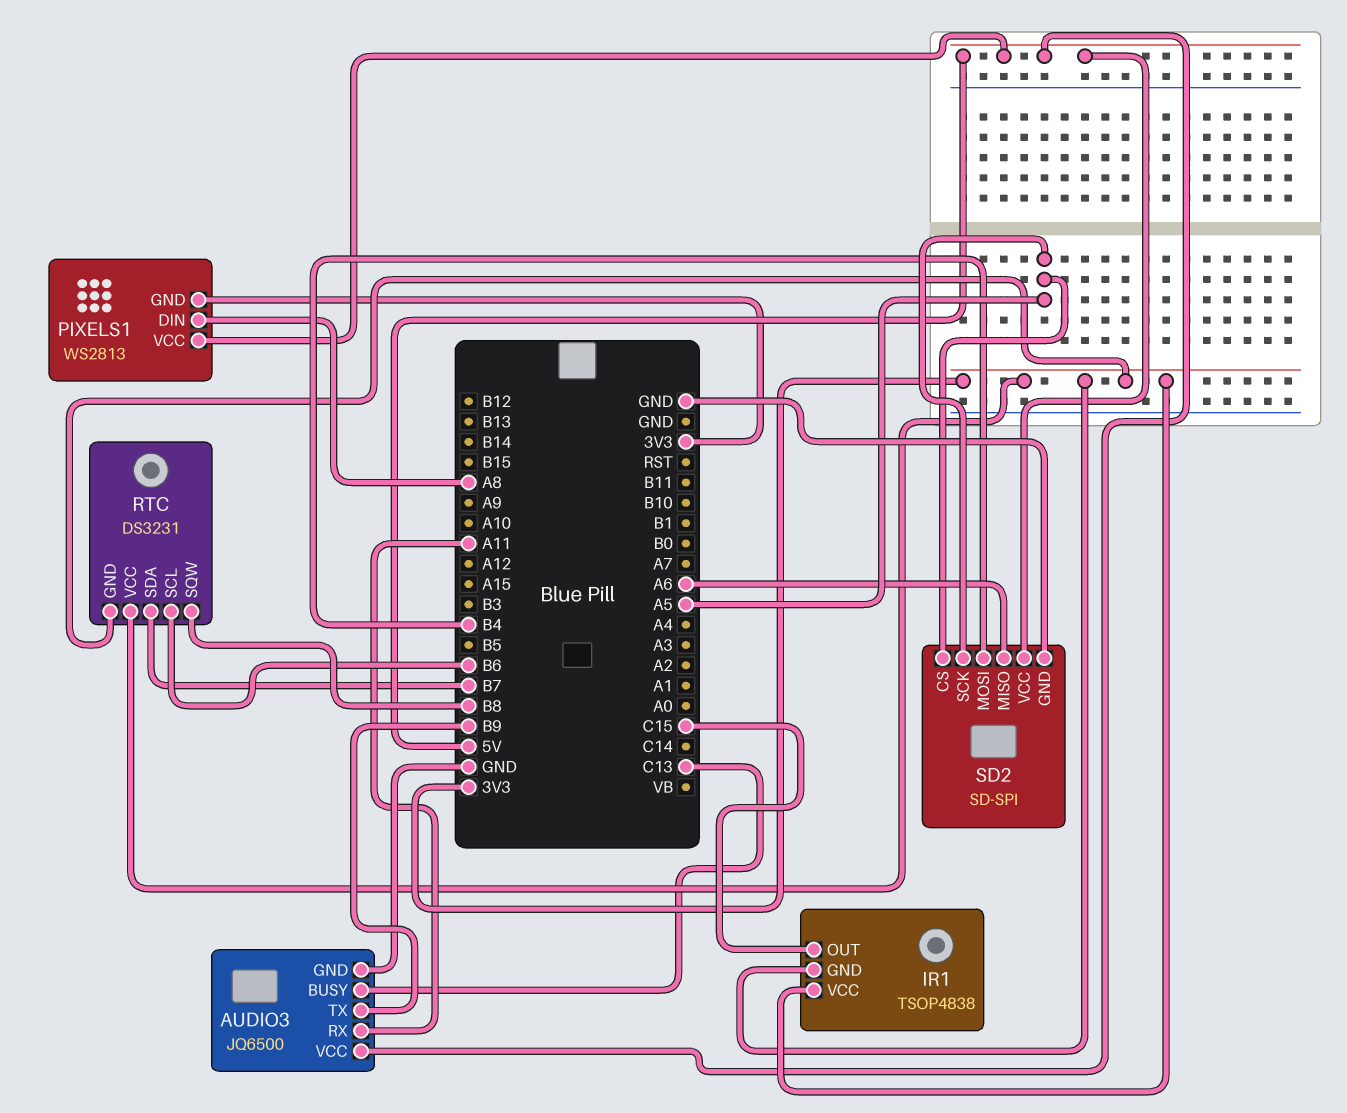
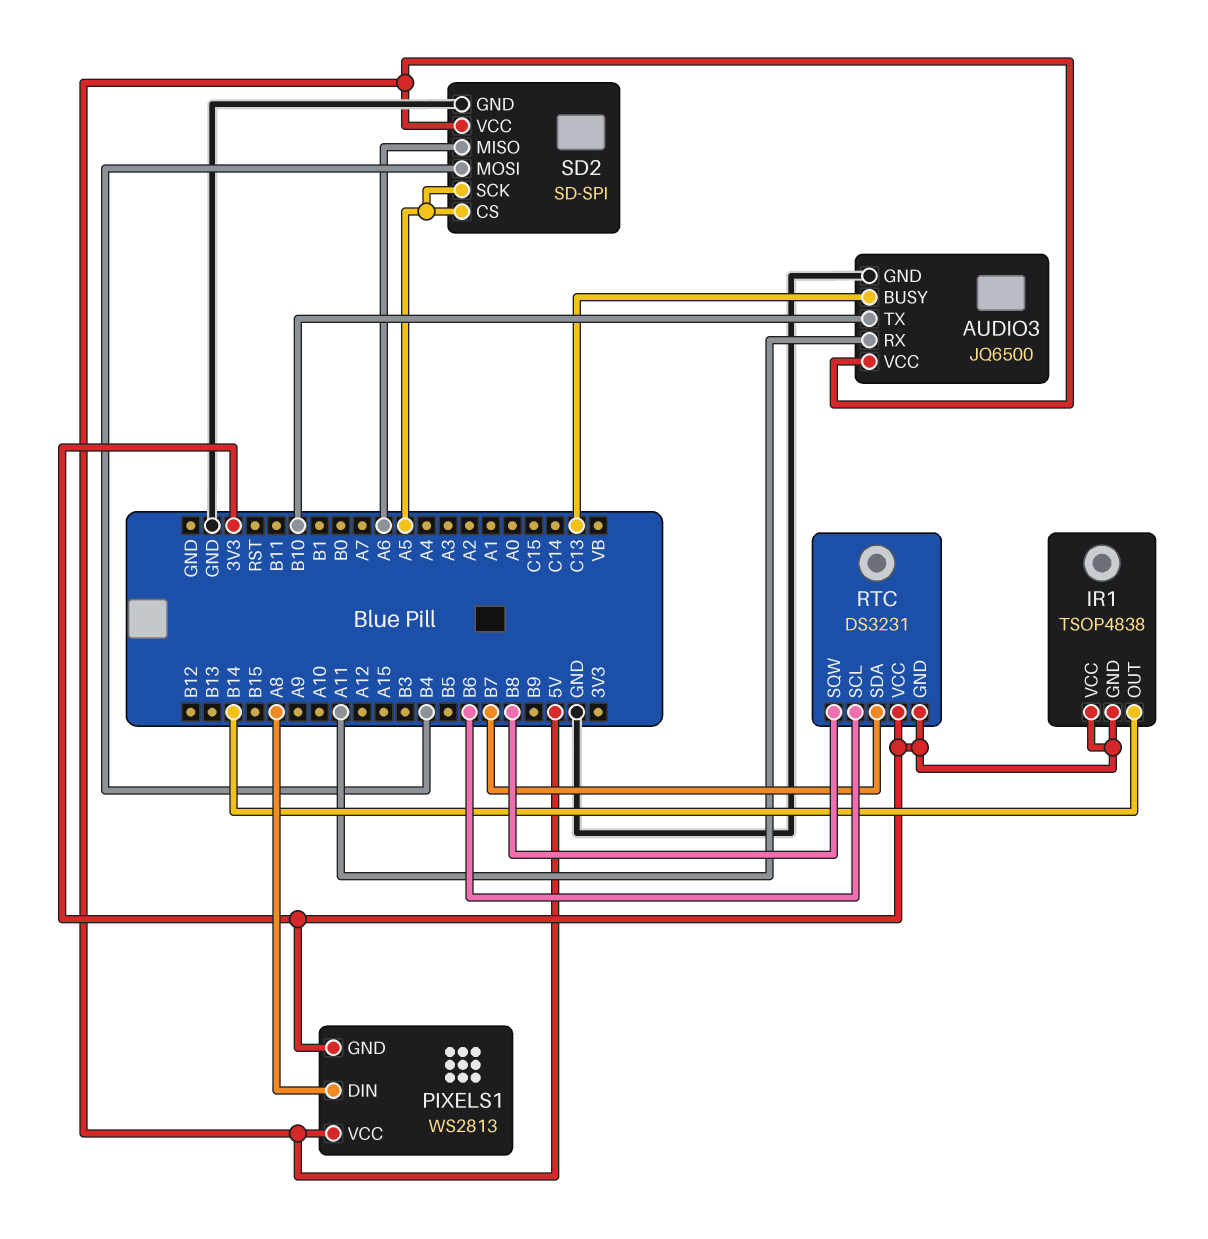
AUDIO3 pin TX: B9 -> B10
IR1 pin OUT: C15 -> B14

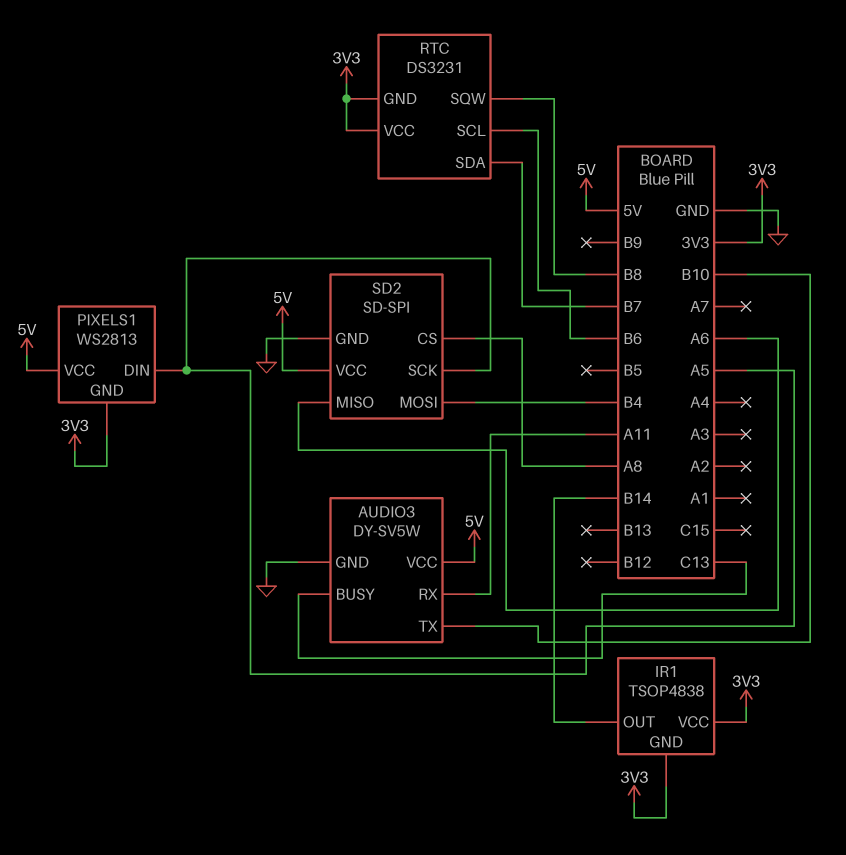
AUDIO3: JQ6500 -> DY-SV5W
PIXELS1 pin DIN: A8 -> A5
SD2 pin CS: A5 -> A8

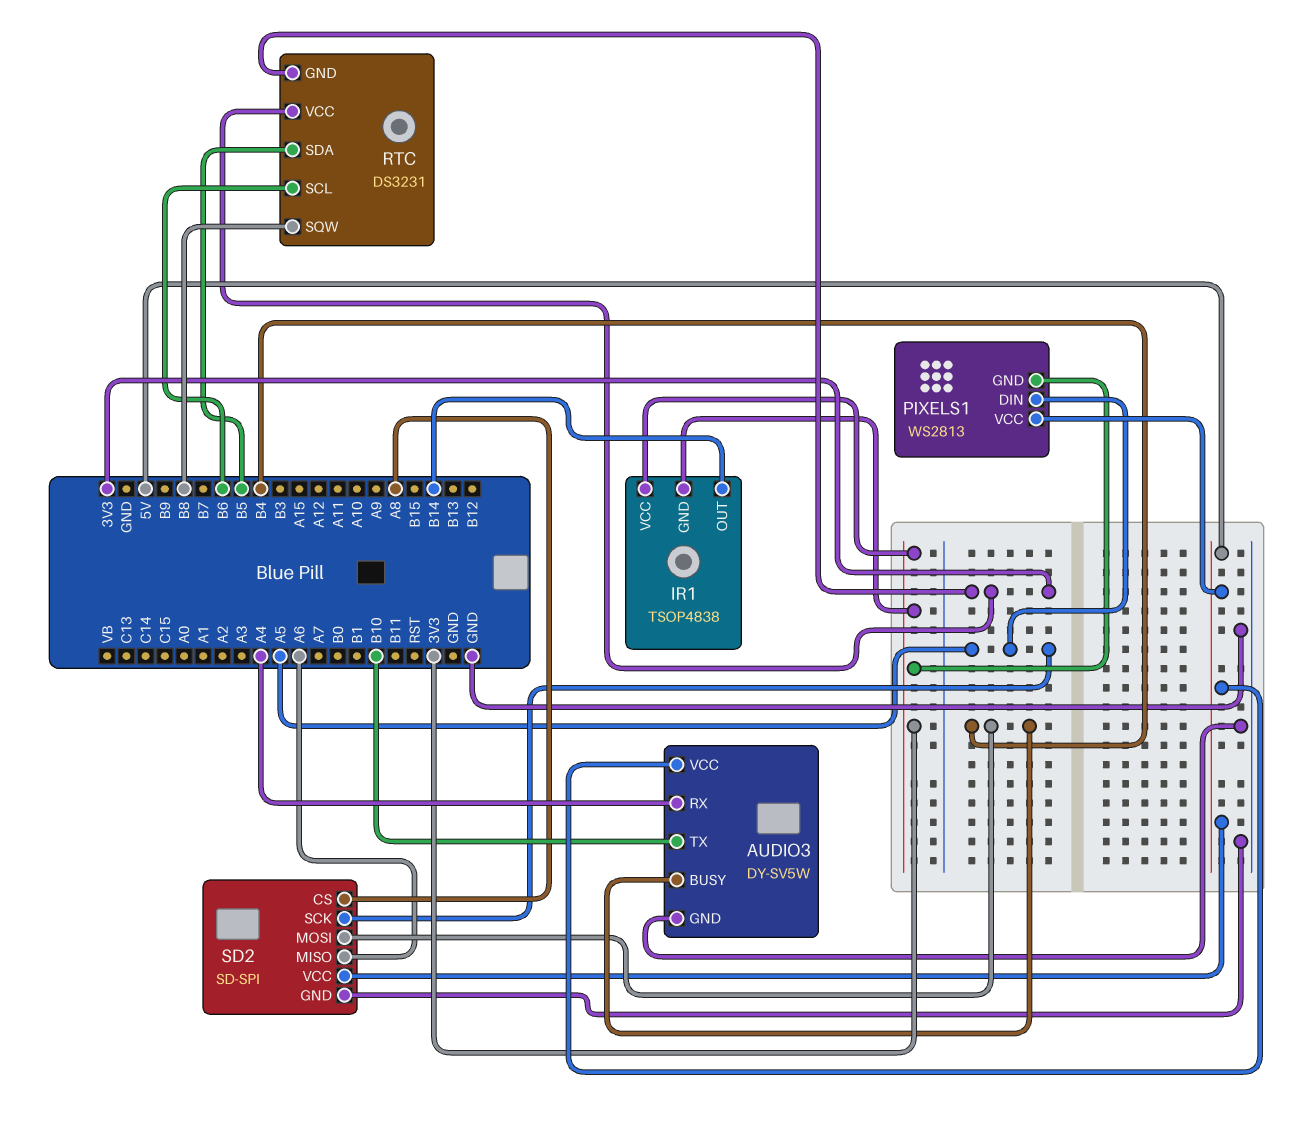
AUDIO3 pin BUSY: C13 -> B4
AUDIO3 pin RX: A11 -> A4
RTC pin SDA: B7 -> B5

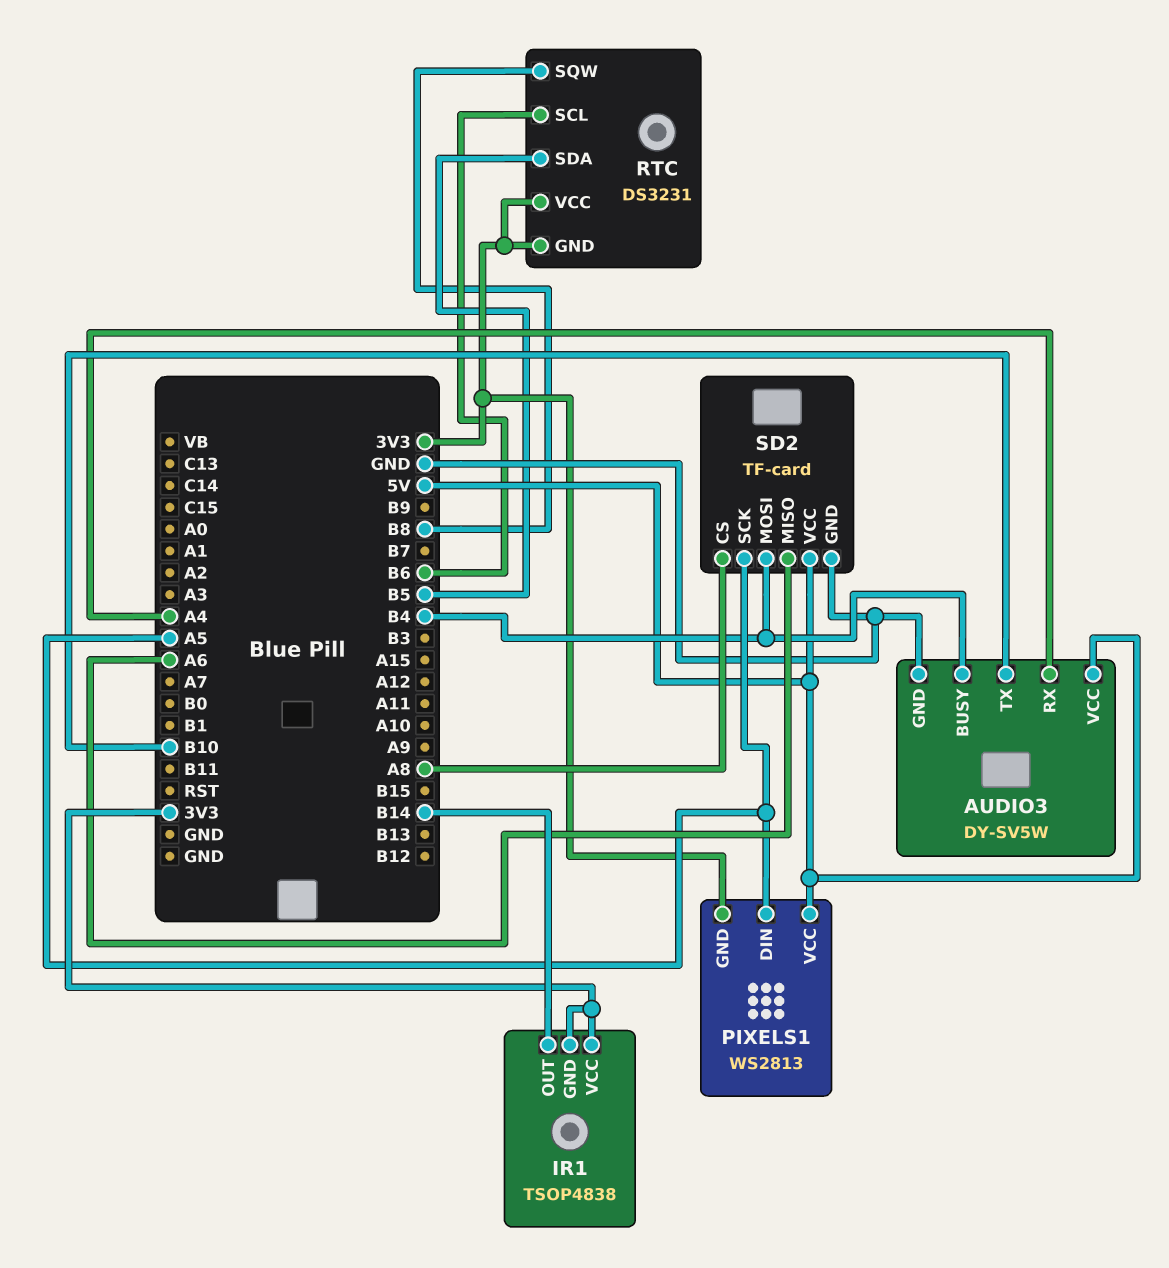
SD2: SD-SPI -> TF-card

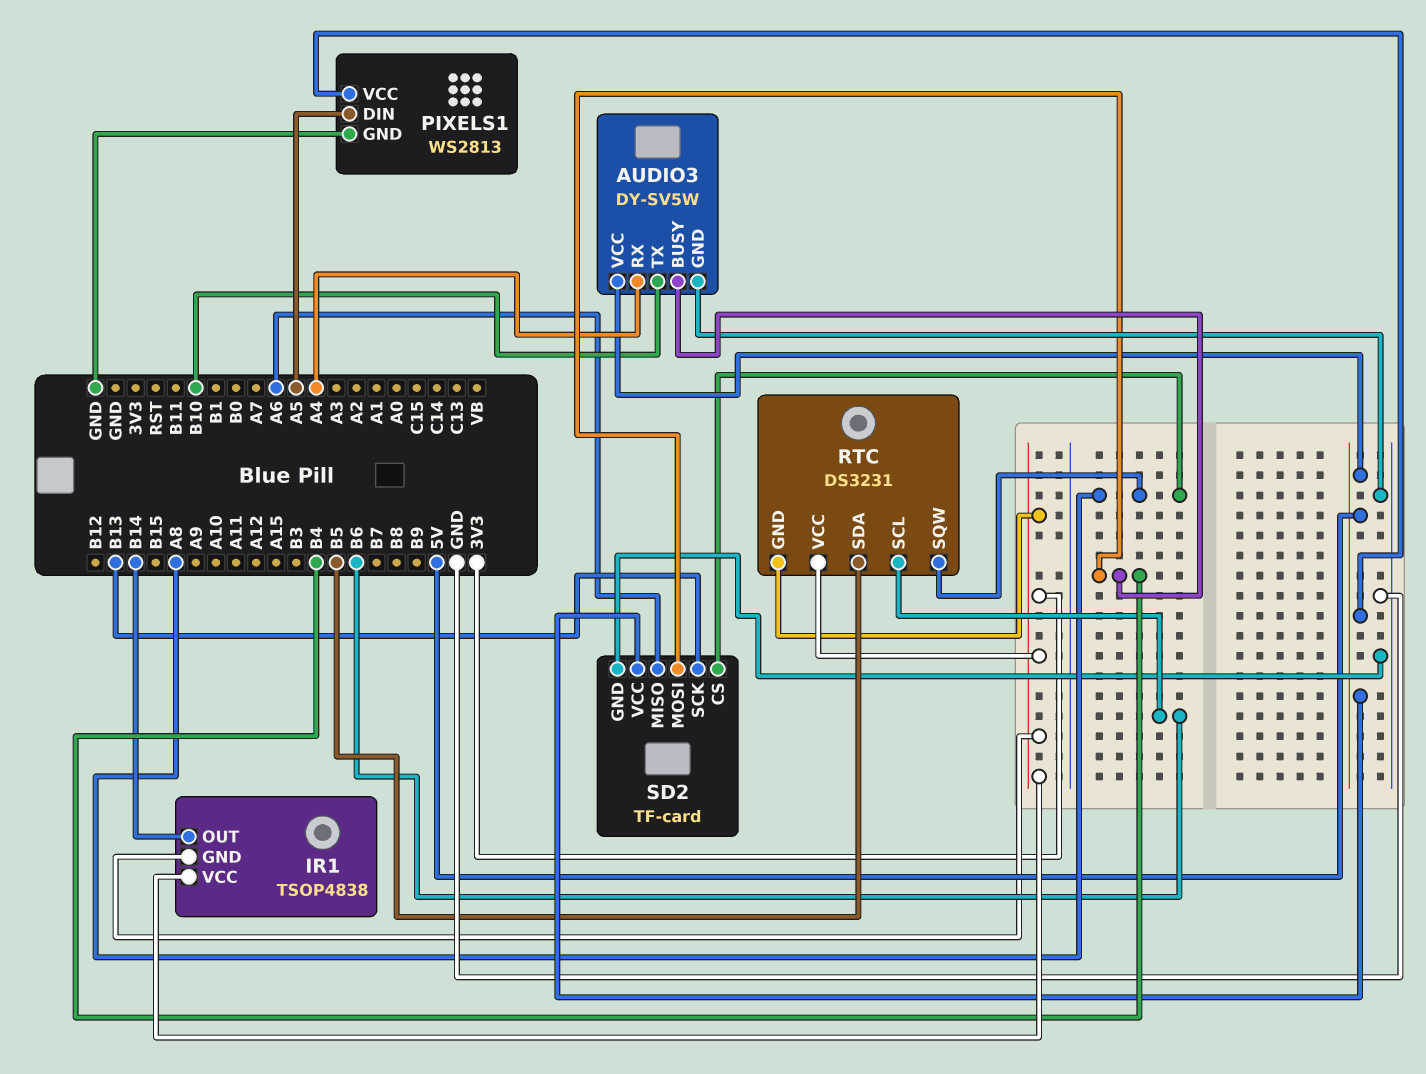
PIXELS1 pin GND: 3V3 -> GND
RTC pin SQW: B8 -> A8
SD2 pin SCK: A5 -> B13

